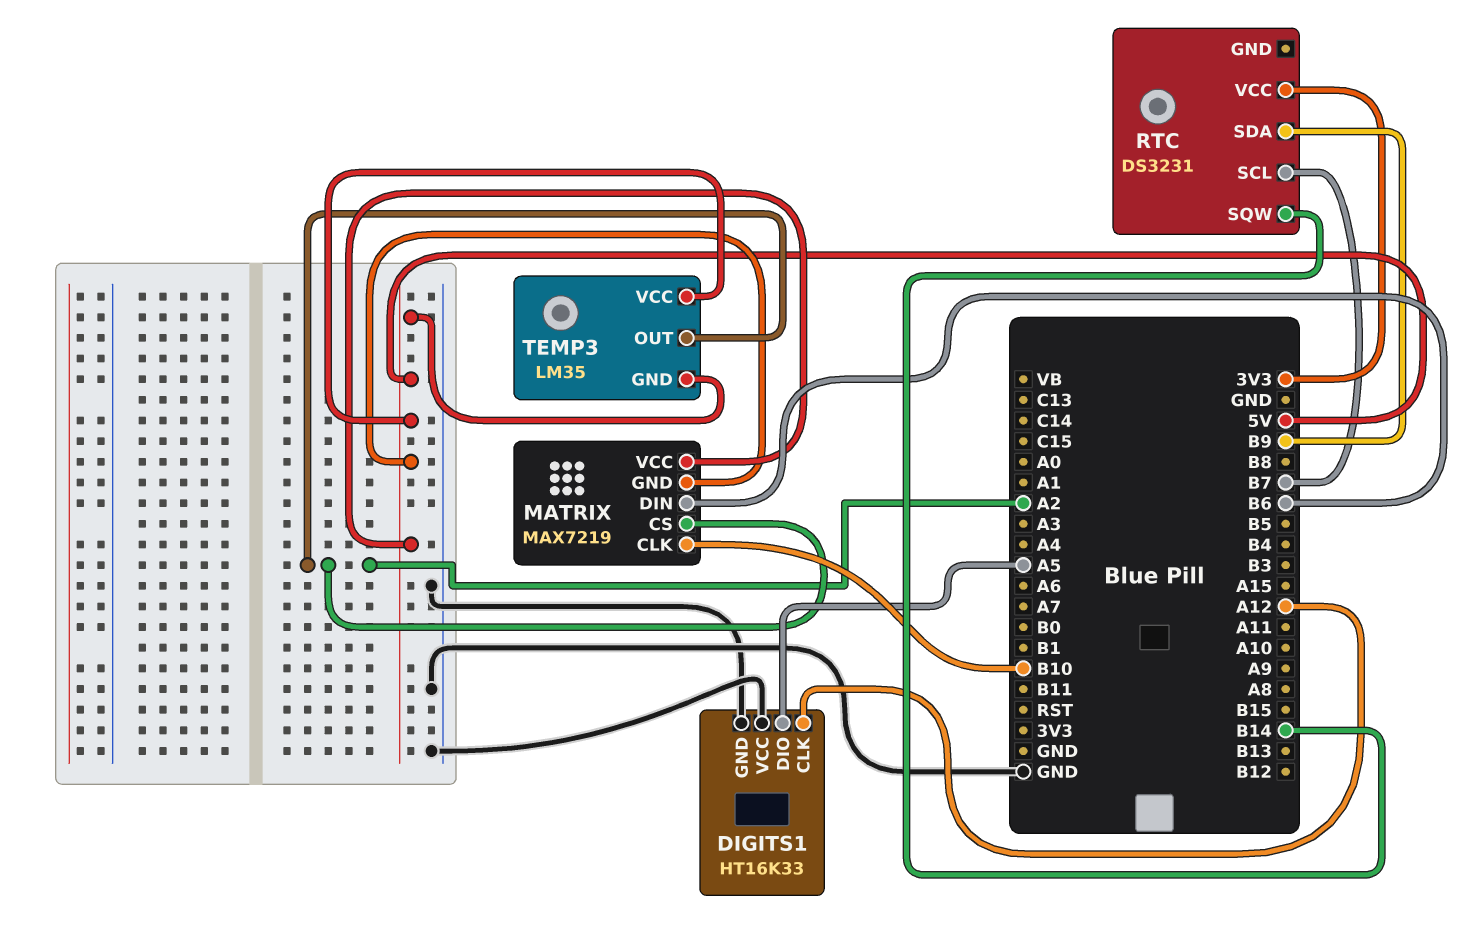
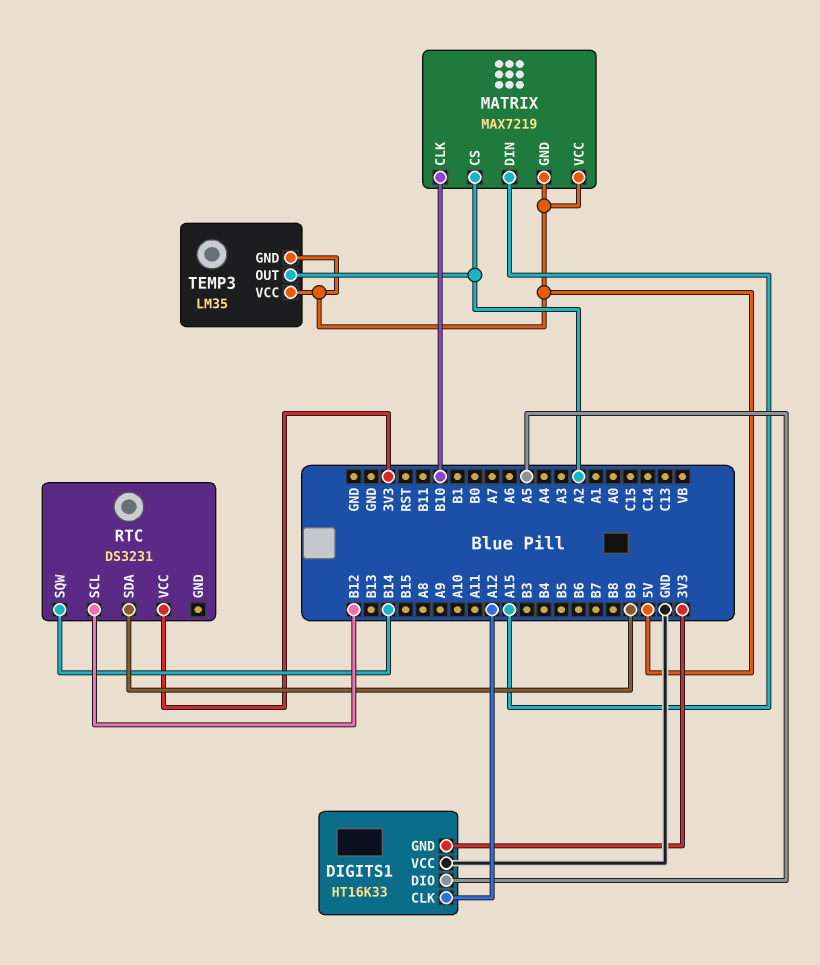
DIGITS1 pin GND: GND -> 3V3
MATRIX pin DIN: B6 -> A15
RTC pin SCL: B7 -> B12

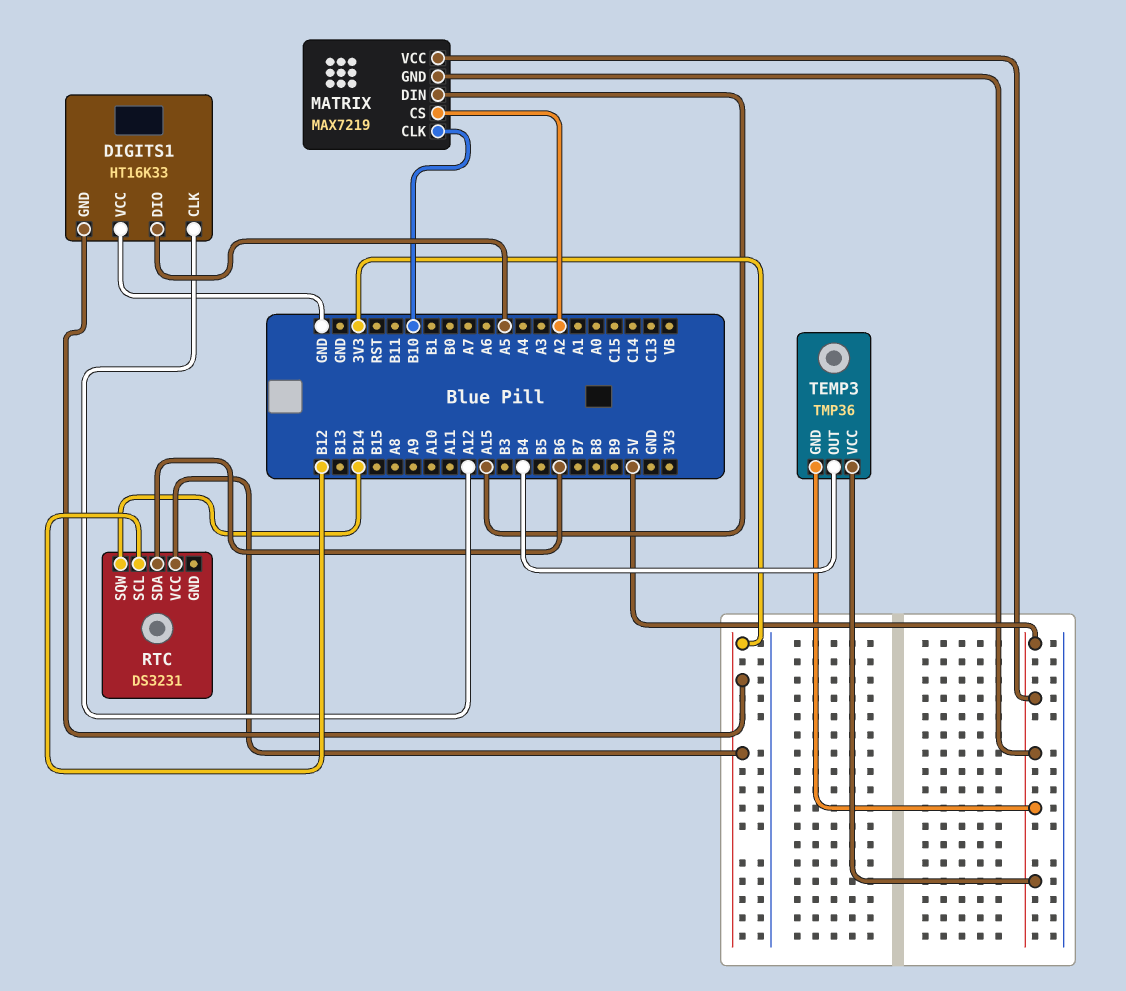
RTC pin SDA: B9 -> B6
TEMP3: LM35 -> TMP36
TEMP3 pin OUT: A2 -> B4

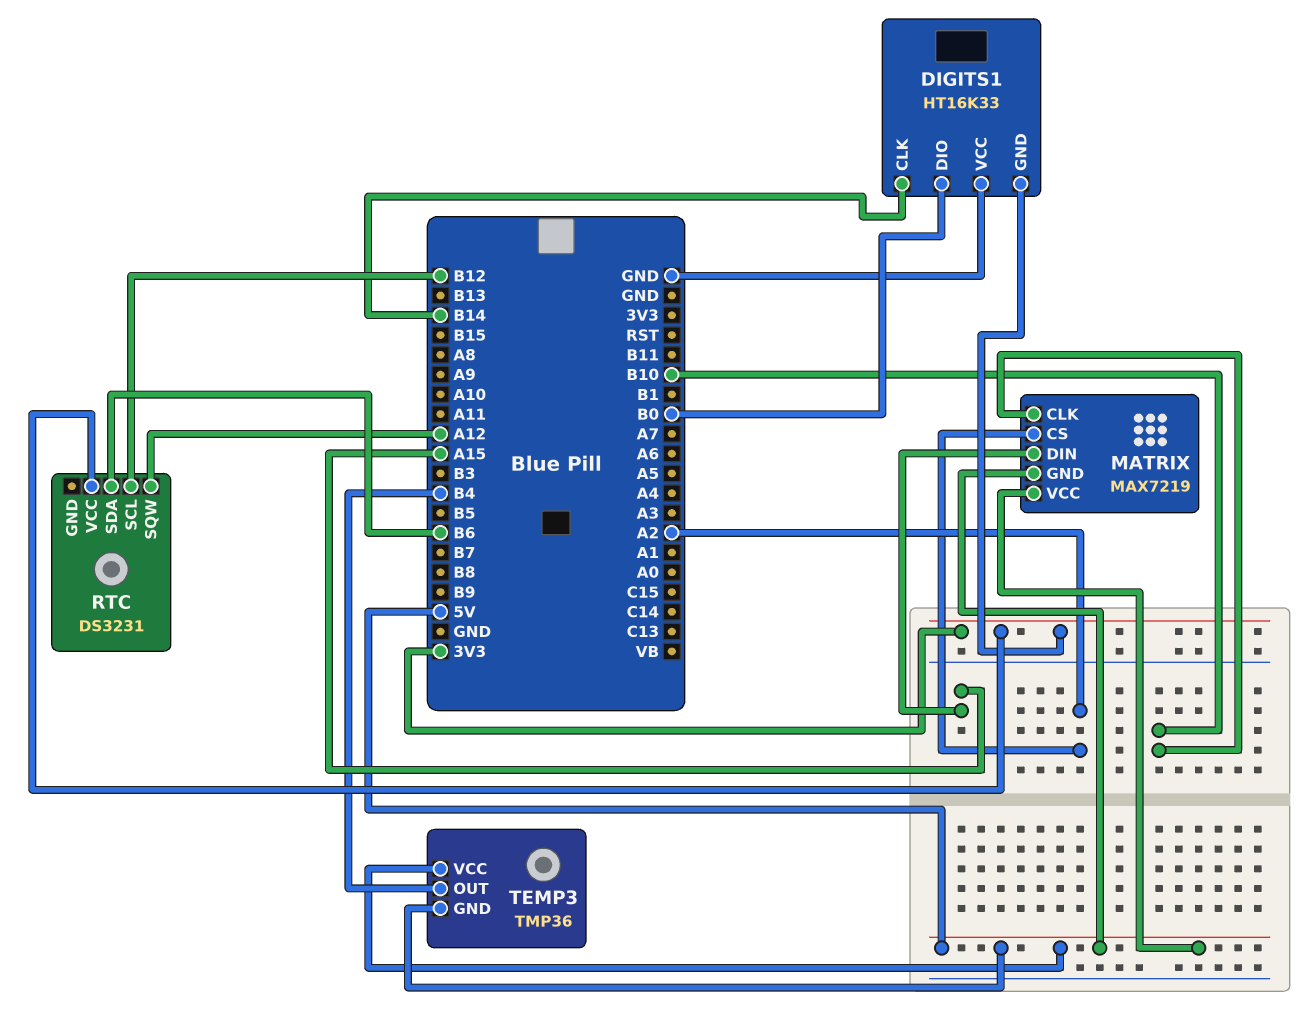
DIGITS1 pin CLK: A12 -> B14
DIGITS1 pin DIO: A5 -> B0
RTC pin SQW: B14 -> A12

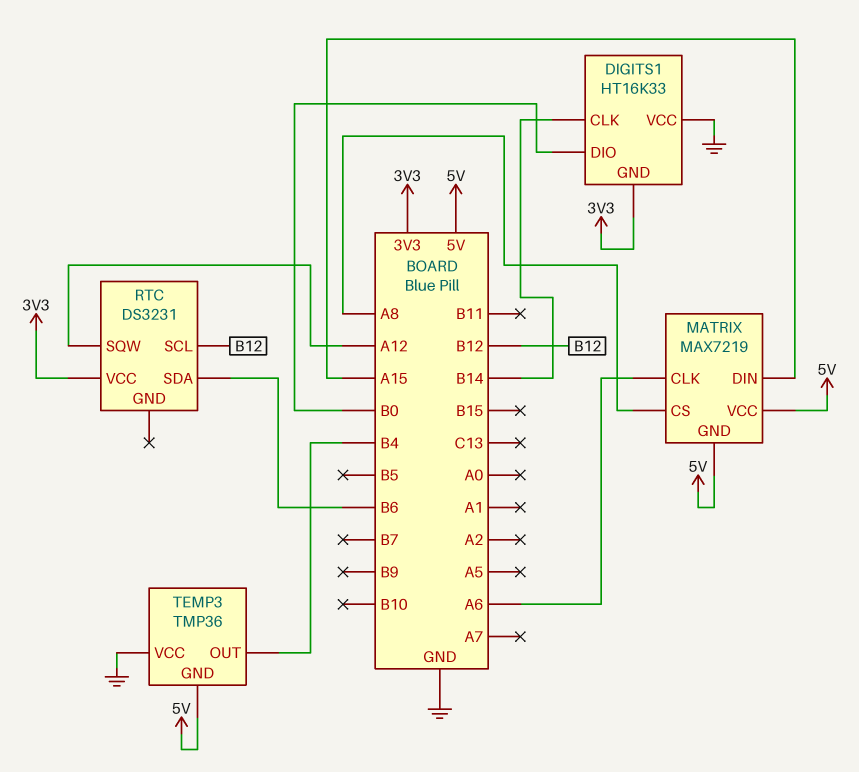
MATRIX pin CLK: B10 -> A6
MATRIX pin CS: A2 -> A8
TEMP3 pin VCC: 5V -> GND

